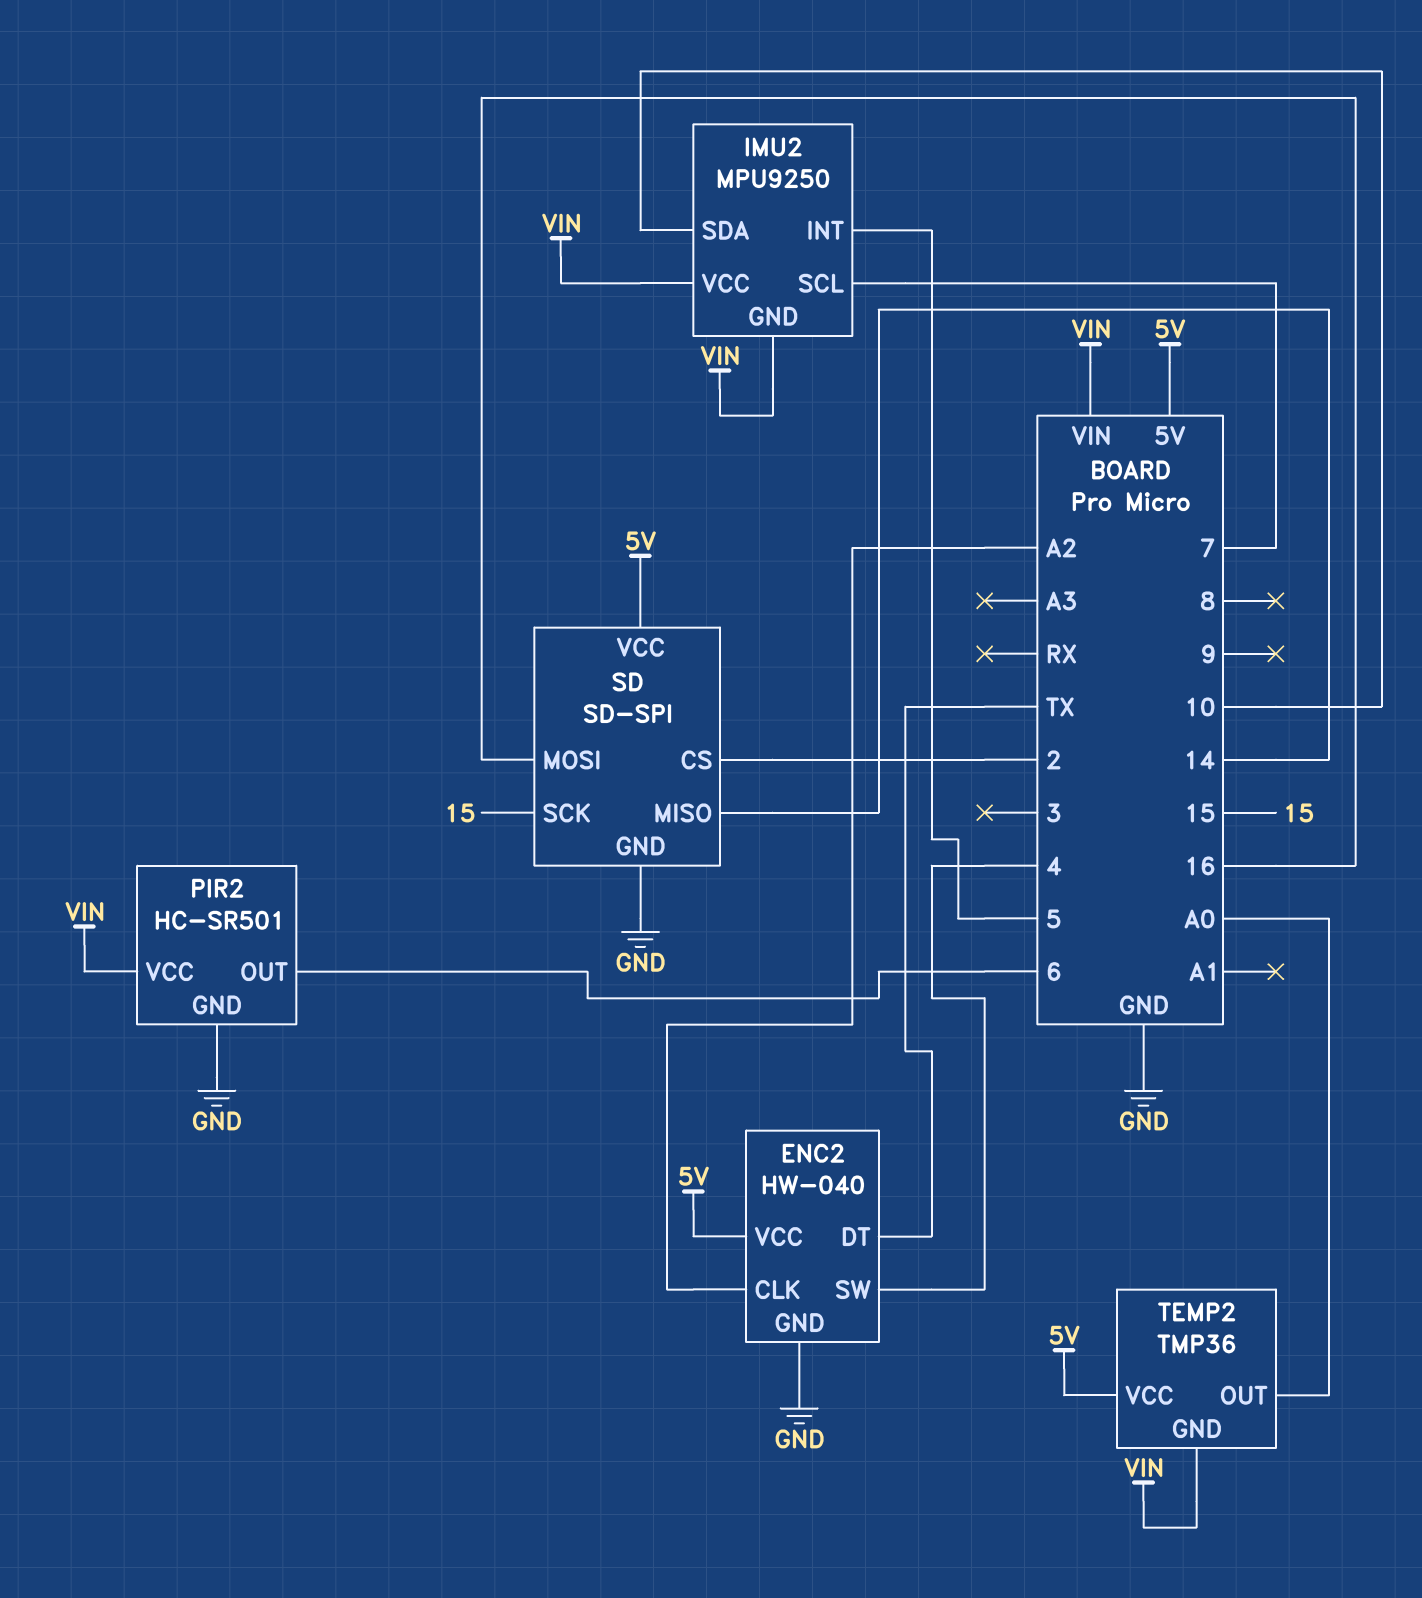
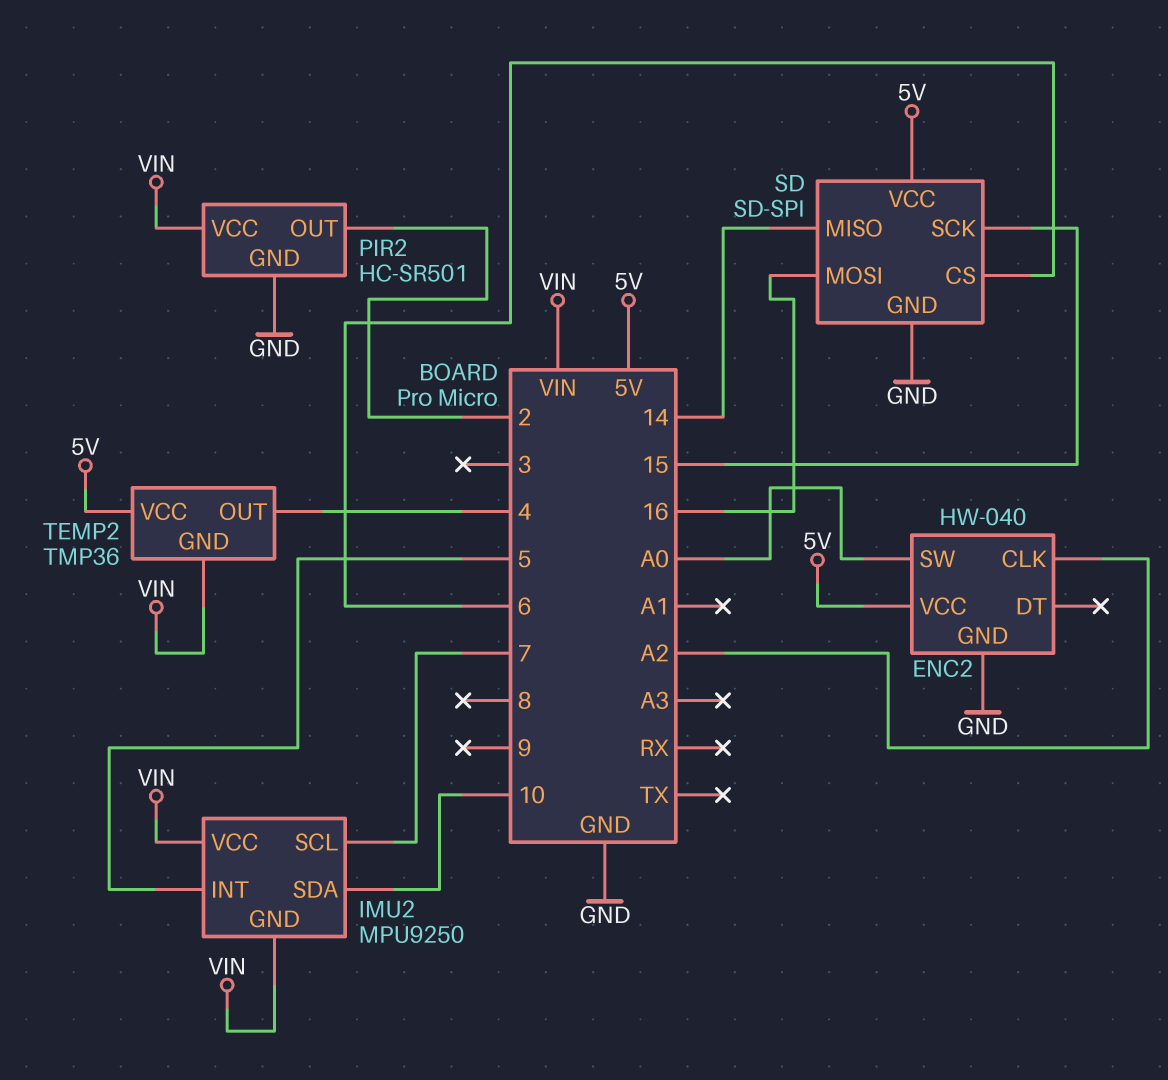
ENC2 pin DT: TX -> none
ENC2 pin SW: 4 -> A0
PIR2 pin OUT: 6 -> 2
SD pin CS: 2 -> 6
TEMP2 pin OUT: A0 -> 4

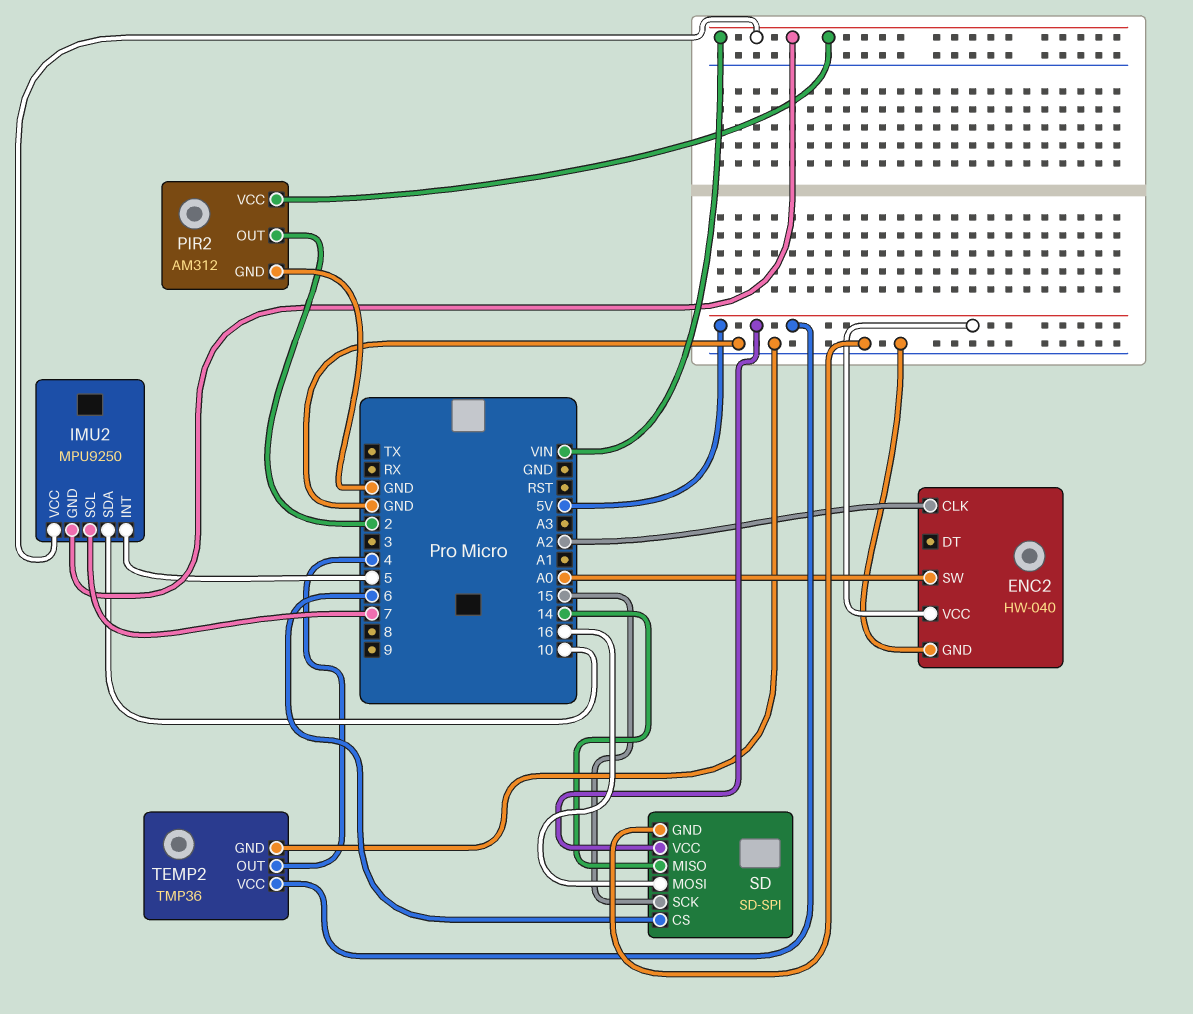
PIR2: HC-SR501 -> AM312
TEMP2 pin GND: VIN -> GND

